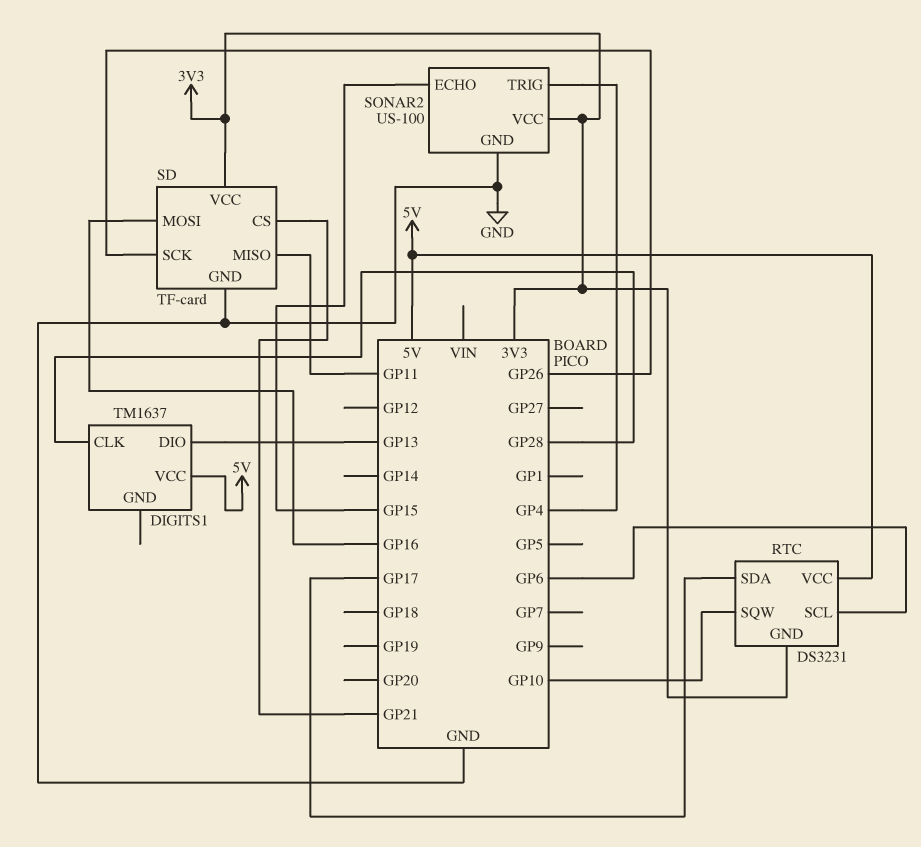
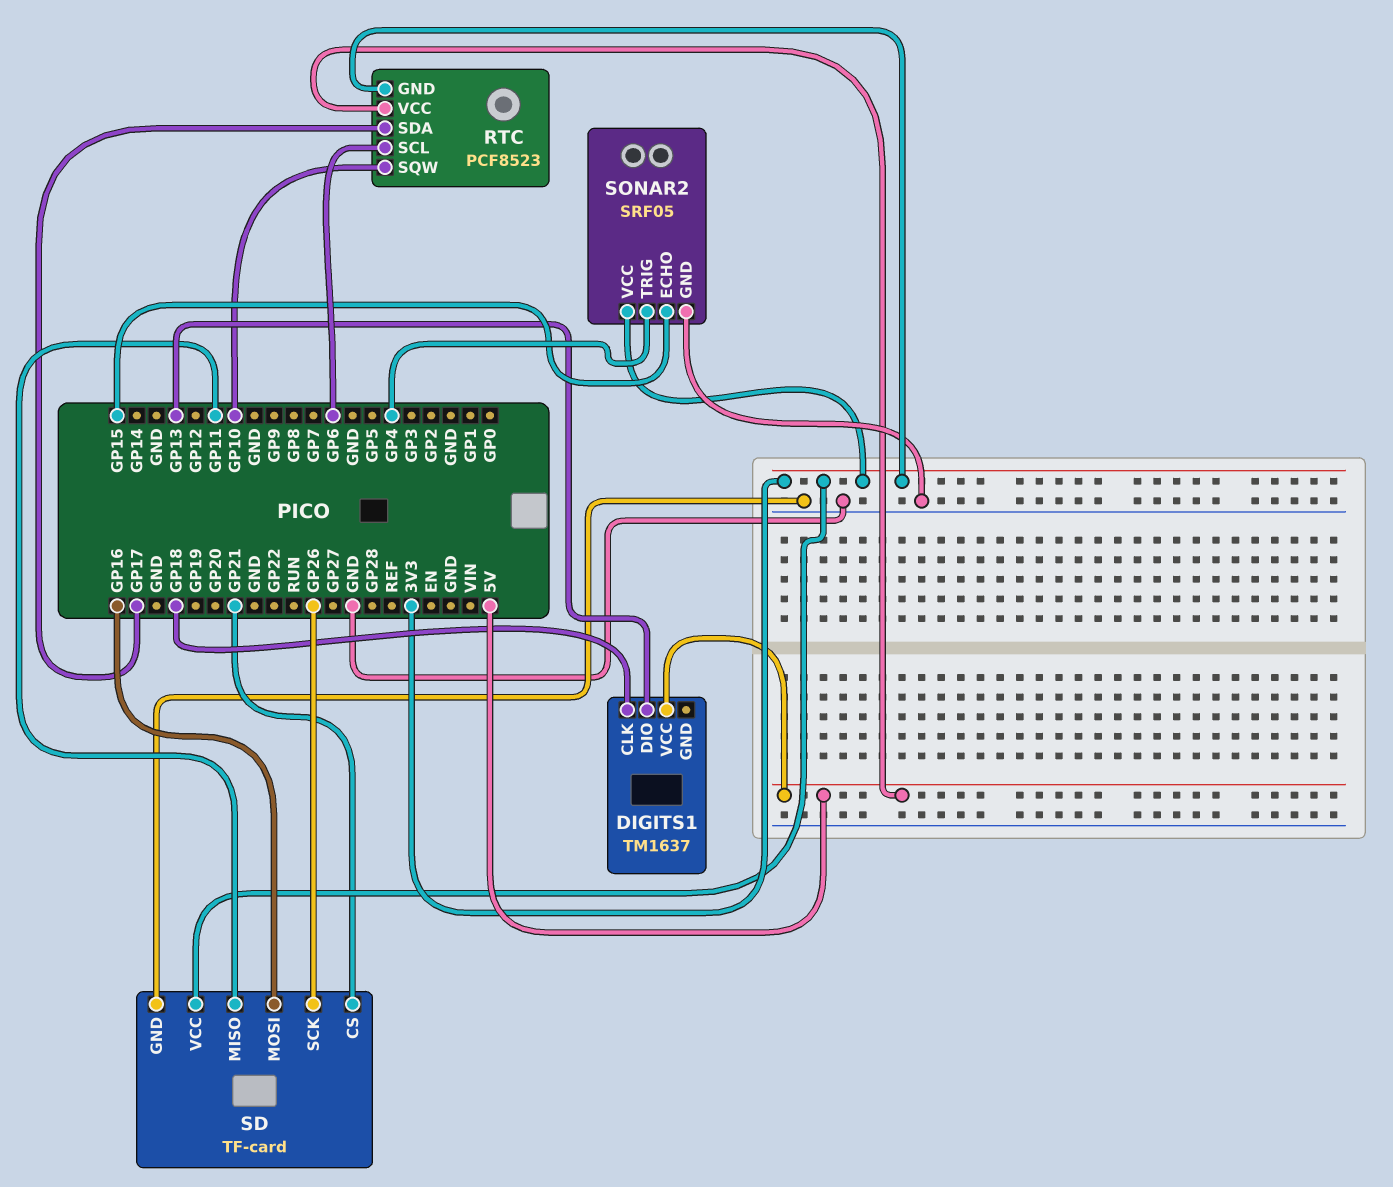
DIGITS1 pin CLK: GP28 -> GP18
RTC: DS3231 -> PCF8523
SONAR2: US-100 -> SRF05

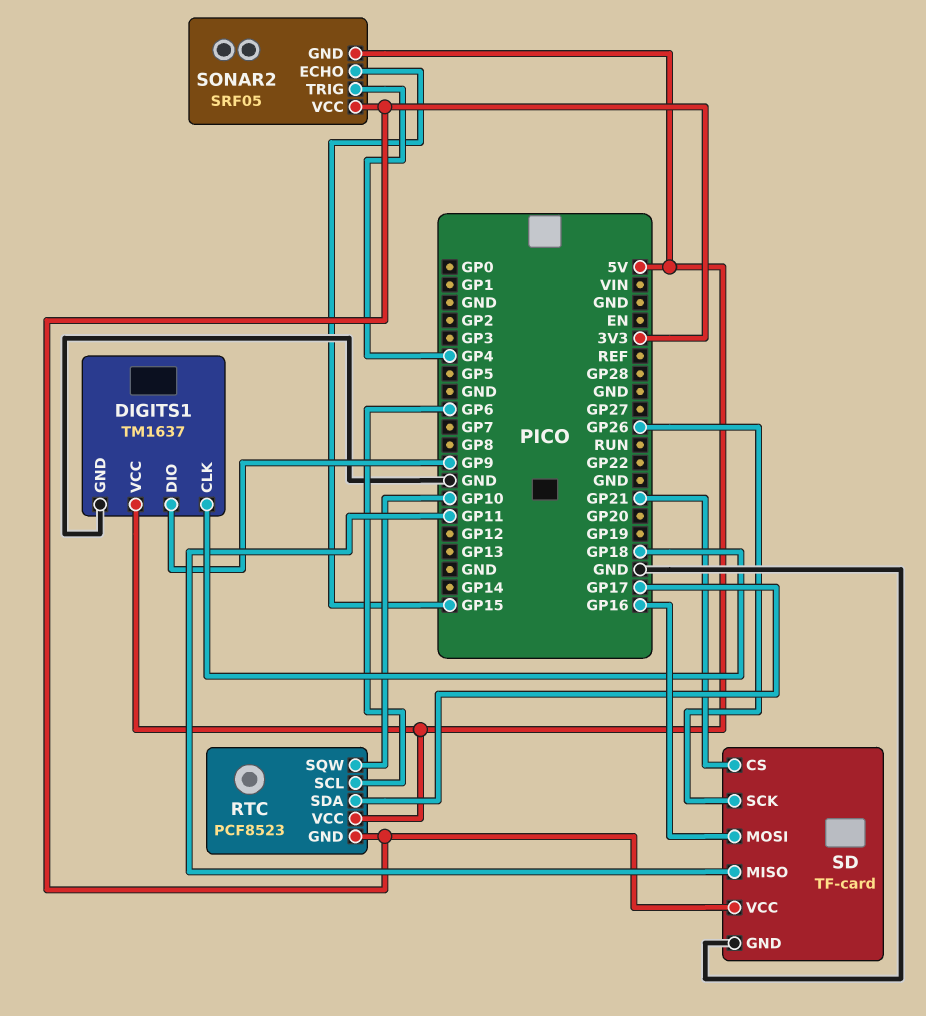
DIGITS1 pin DIO: GP13 -> GP9
DIGITS1 pin GND: none -> GND
SONAR2 pin GND: GND -> 5V

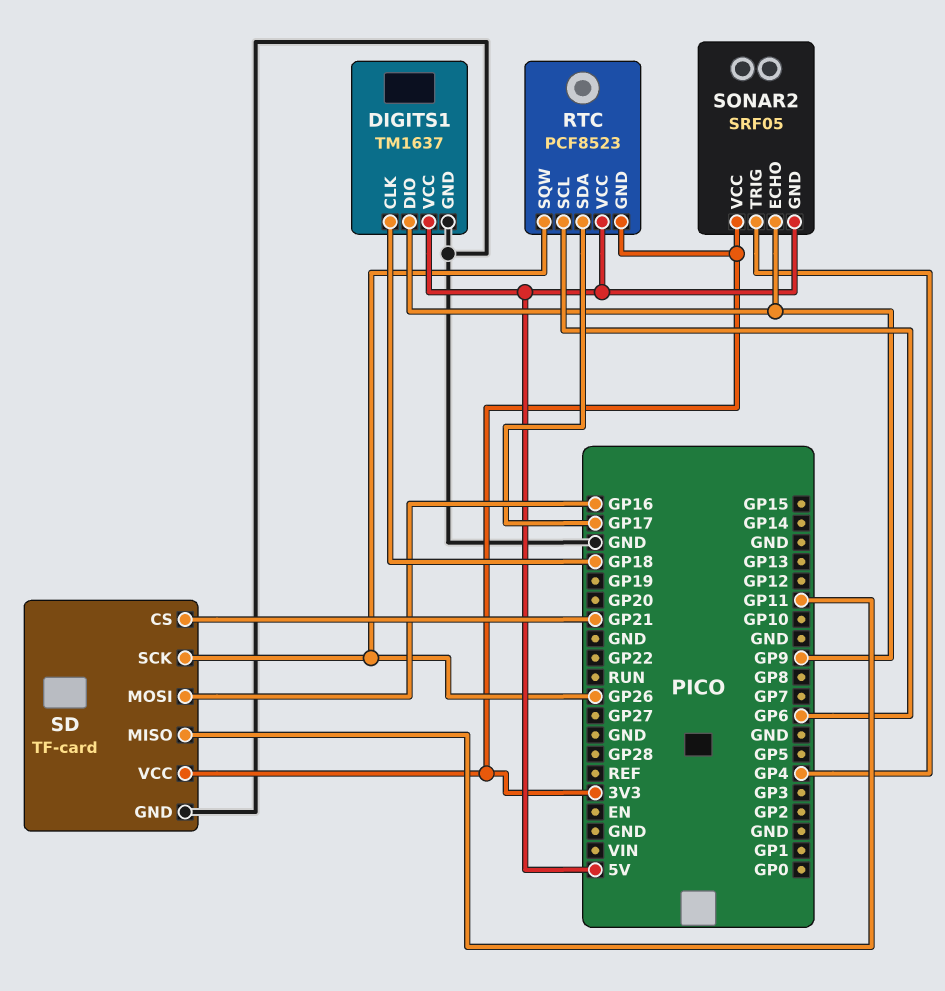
RTC pin SQW: GP10 -> GP26
SONAR2 pin ECHO: GP15 -> GP9

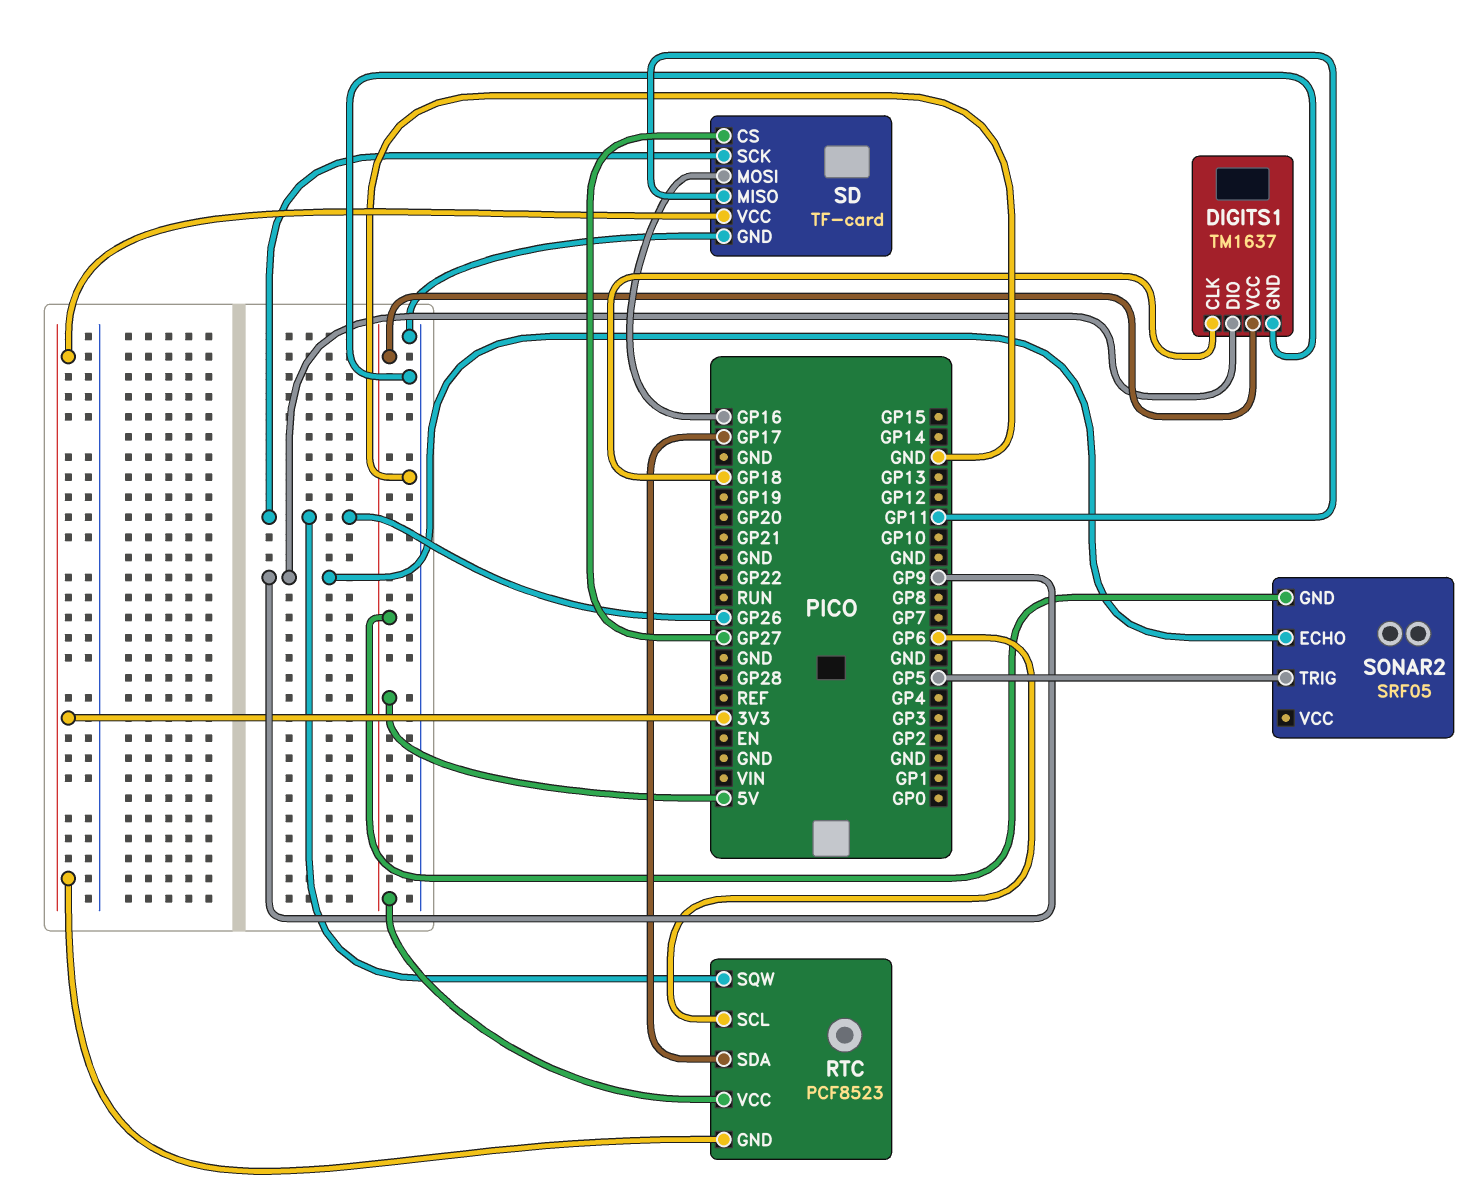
SD pin CS: GP21 -> GP27
SONAR2 pin TRIG: GP4 -> GP5
SONAR2 pin VCC: 3V3 -> none

